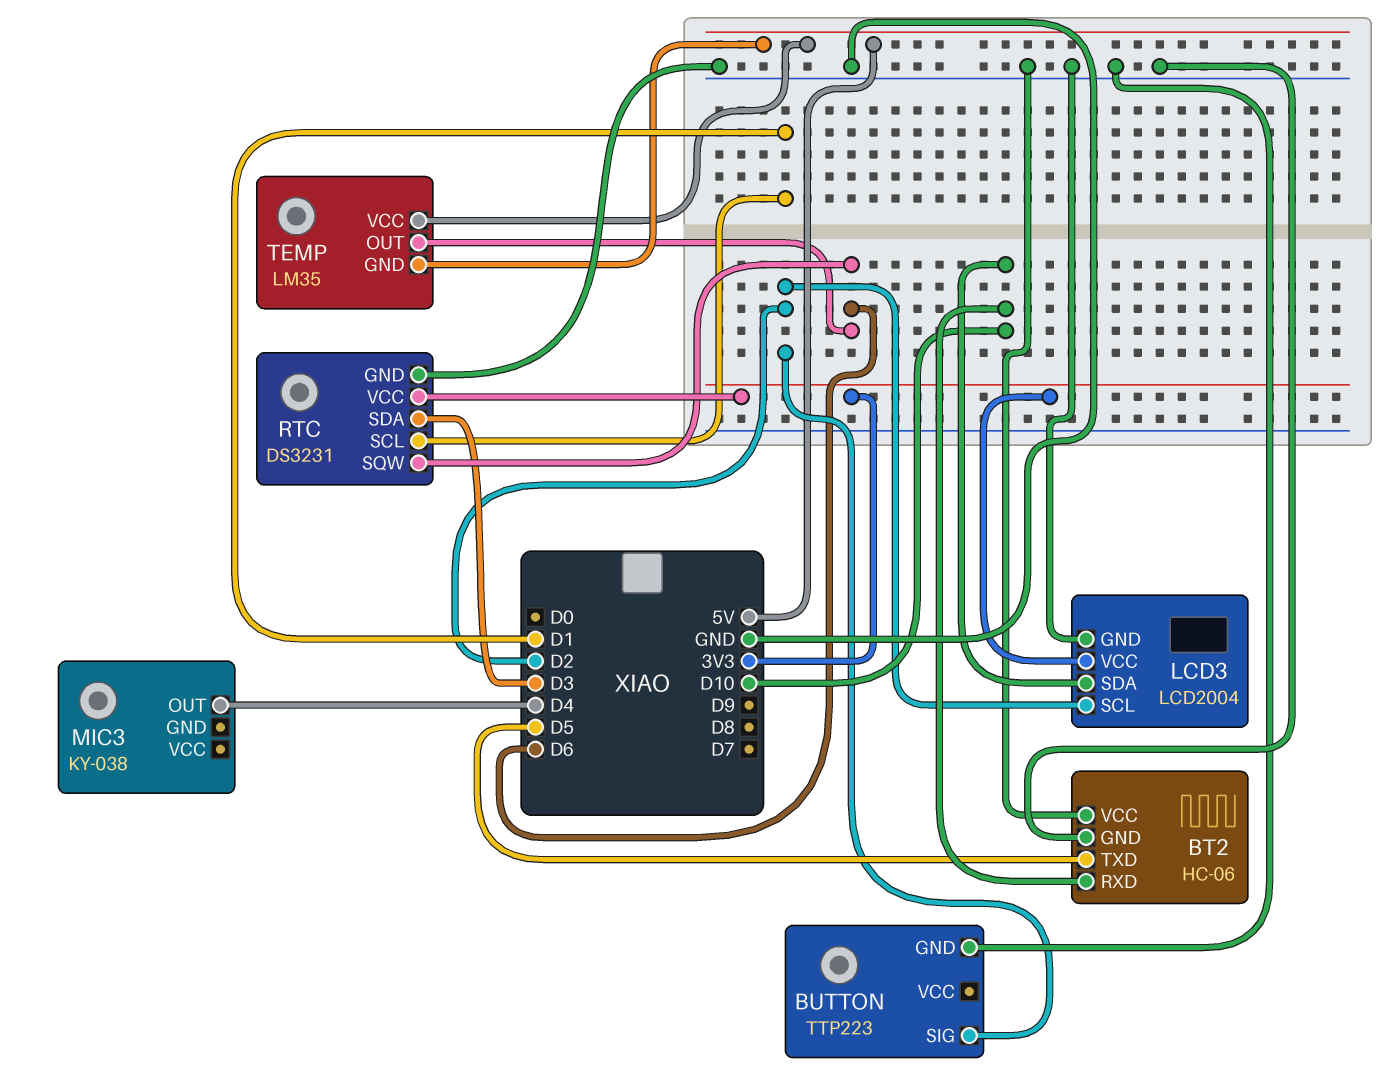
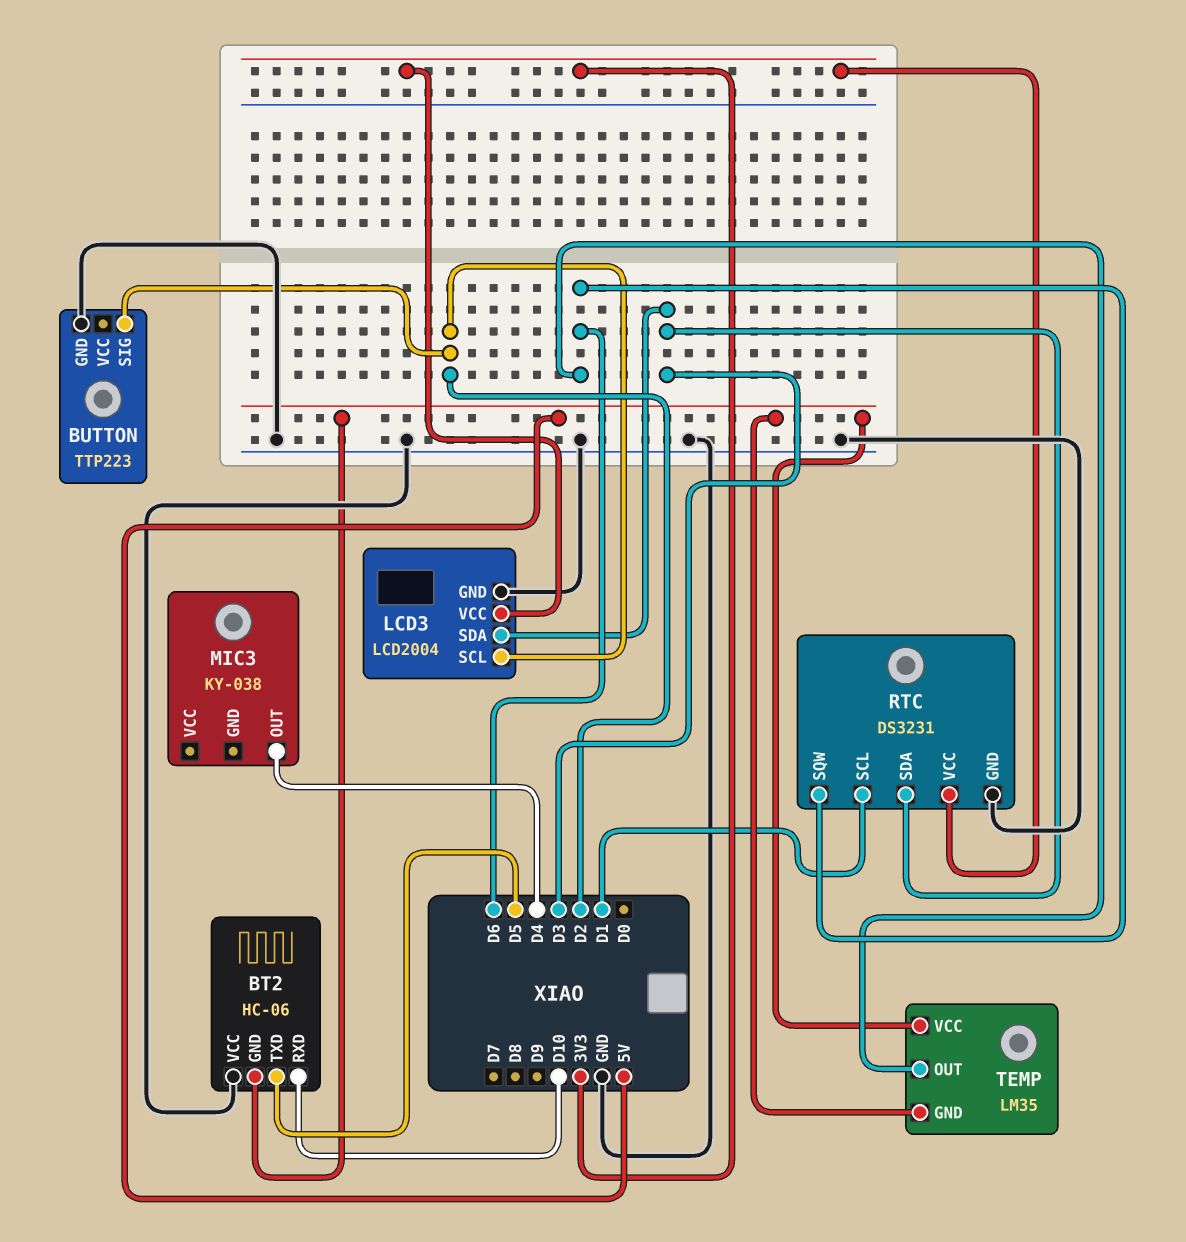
BT2 pin GND: GND -> 5V
LCD3 pin SDA: D10 -> D3

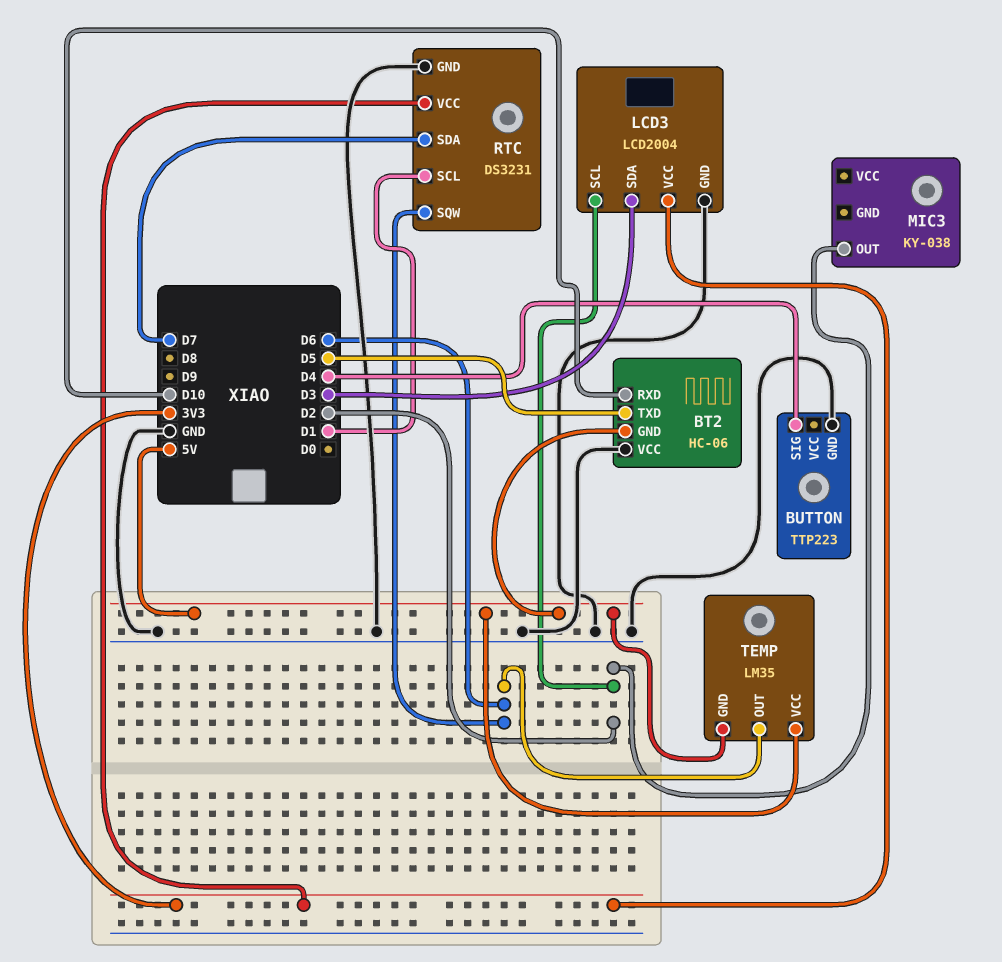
BUTTON pin SIG: D2 -> D4
MIC3 pin OUT: D4 -> D2
RTC pin SDA: D3 -> D7

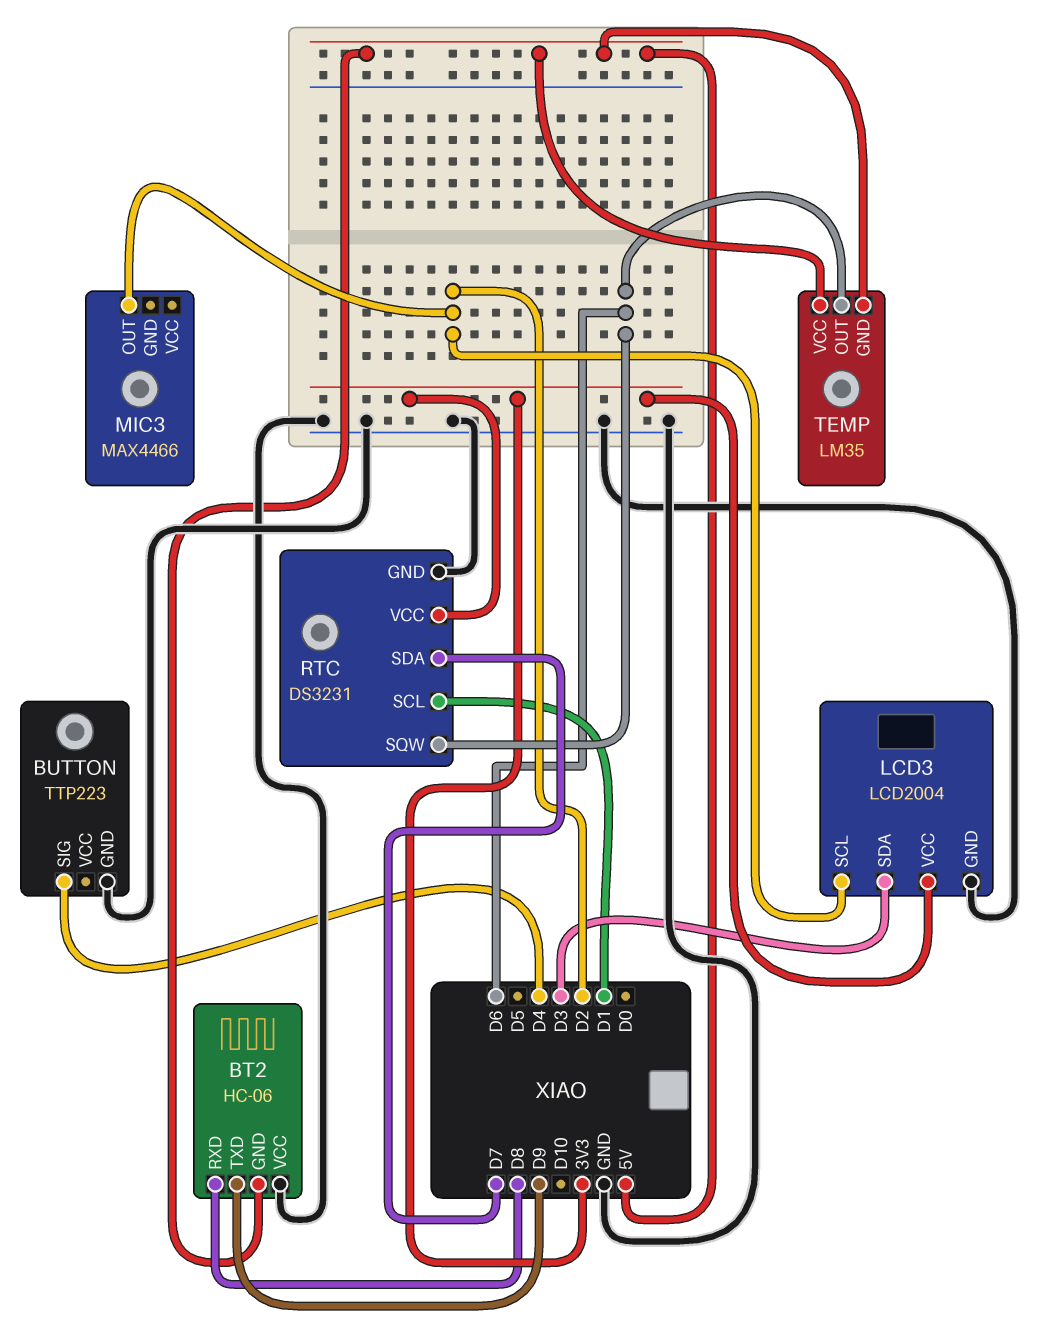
BT2 pin RXD: D10 -> D8
BT2 pin TXD: D5 -> D9
MIC3: KY-038 -> MAX4466

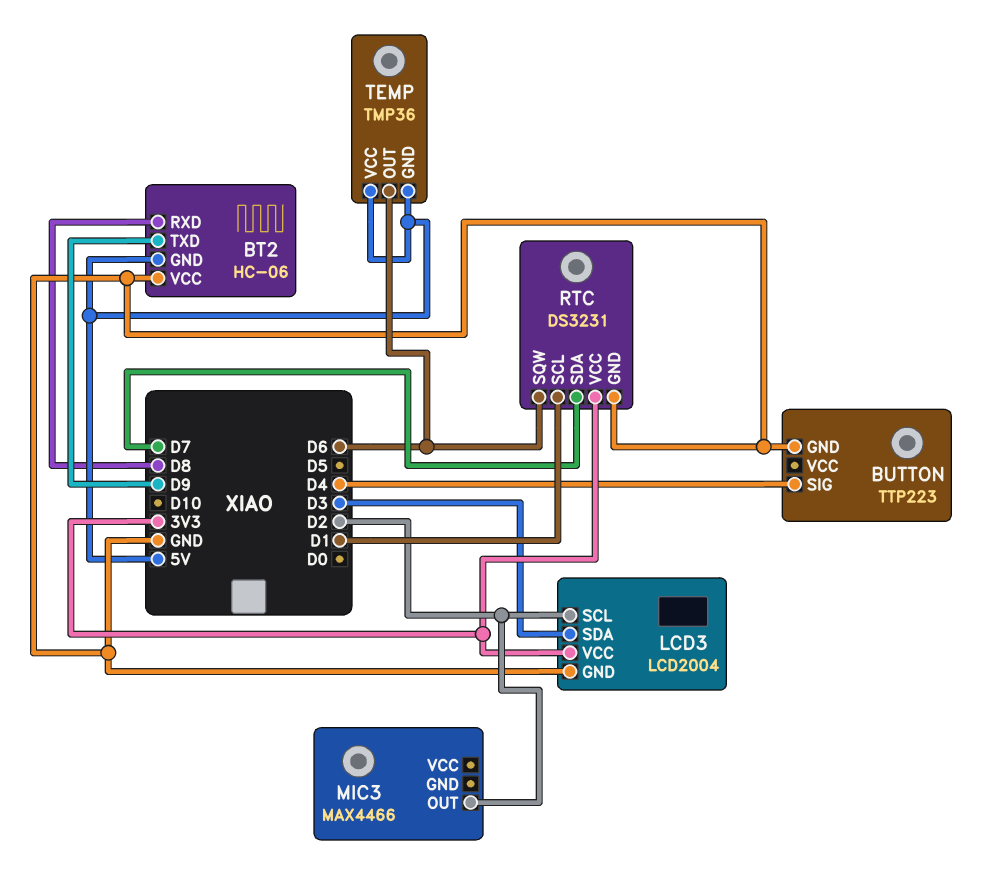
TEMP: LM35 -> TMP36

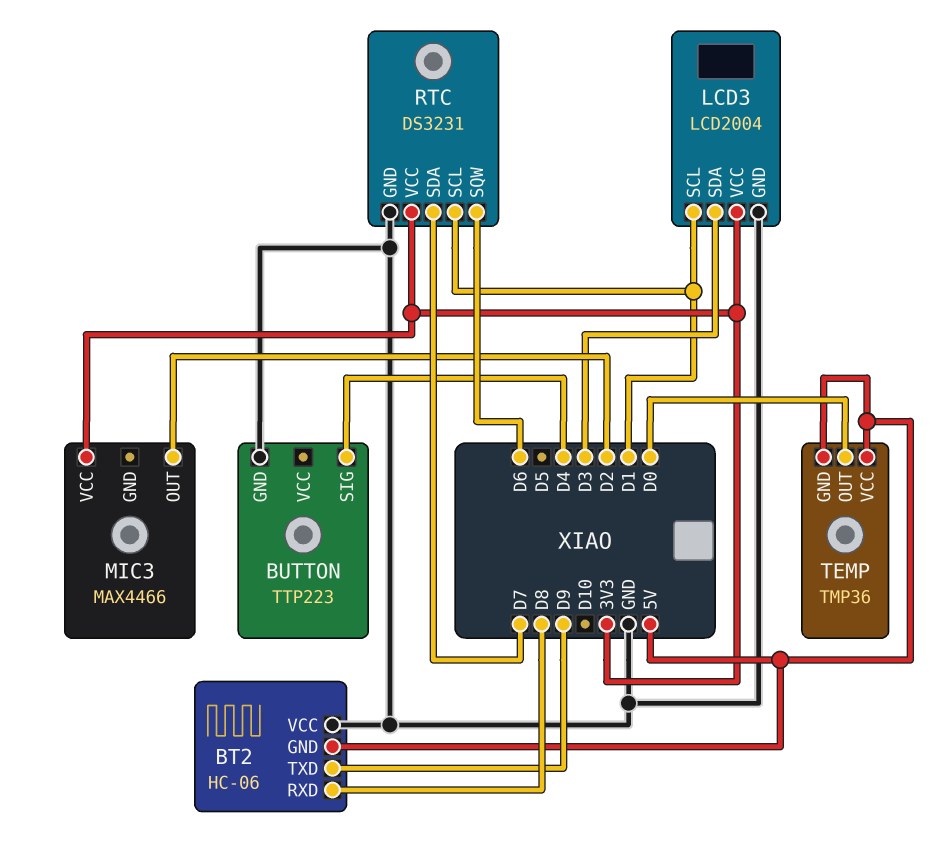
LCD3 pin SCL: D2 -> D1
MIC3 pin VCC: none -> 3V3
TEMP pin OUT: D6 -> D0

